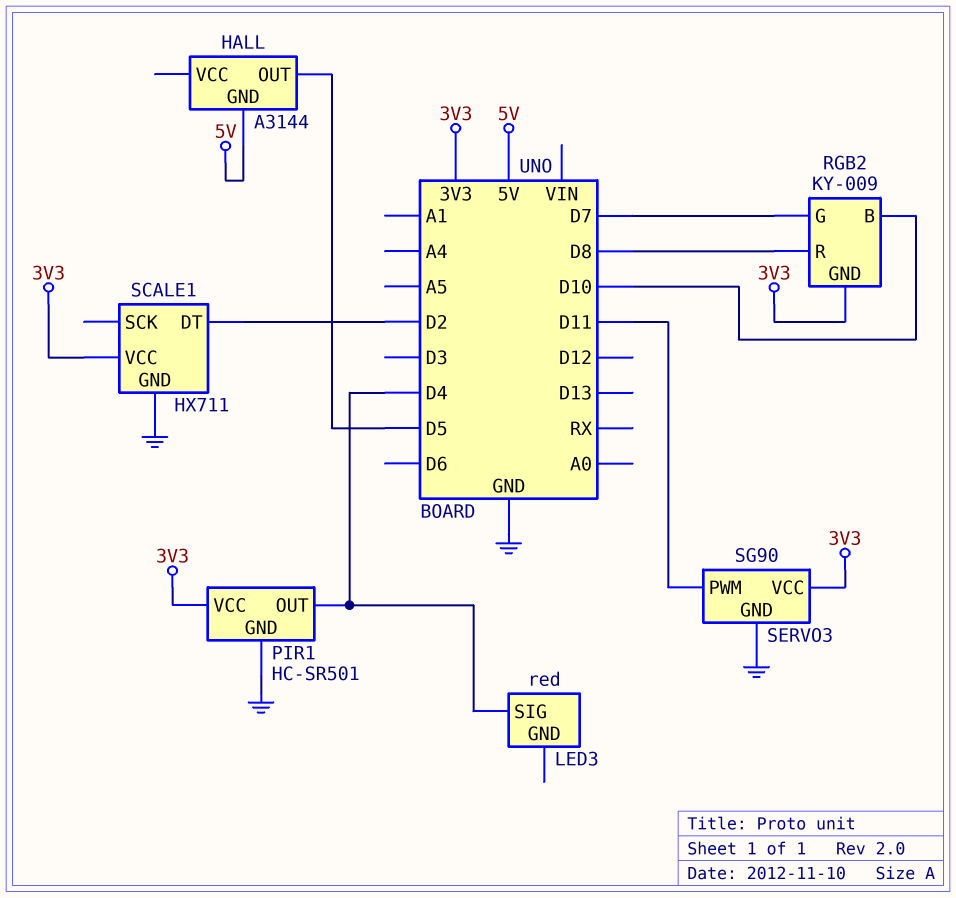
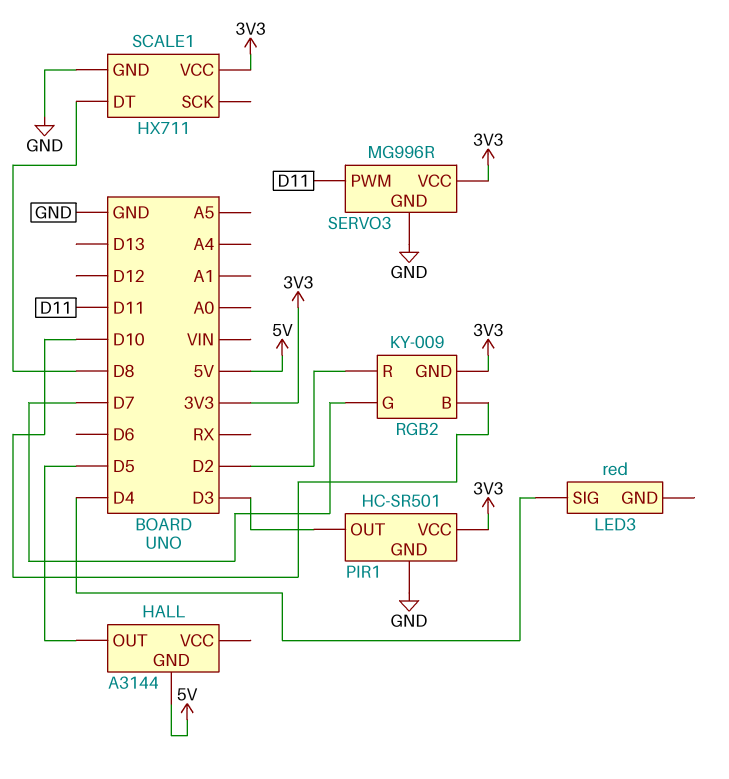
PIR1 pin OUT: D4 -> D3
RGB2 pin R: D8 -> D2
SCALE1 pin DT: D2 -> D8
SERVO3: SG90 -> MG996R

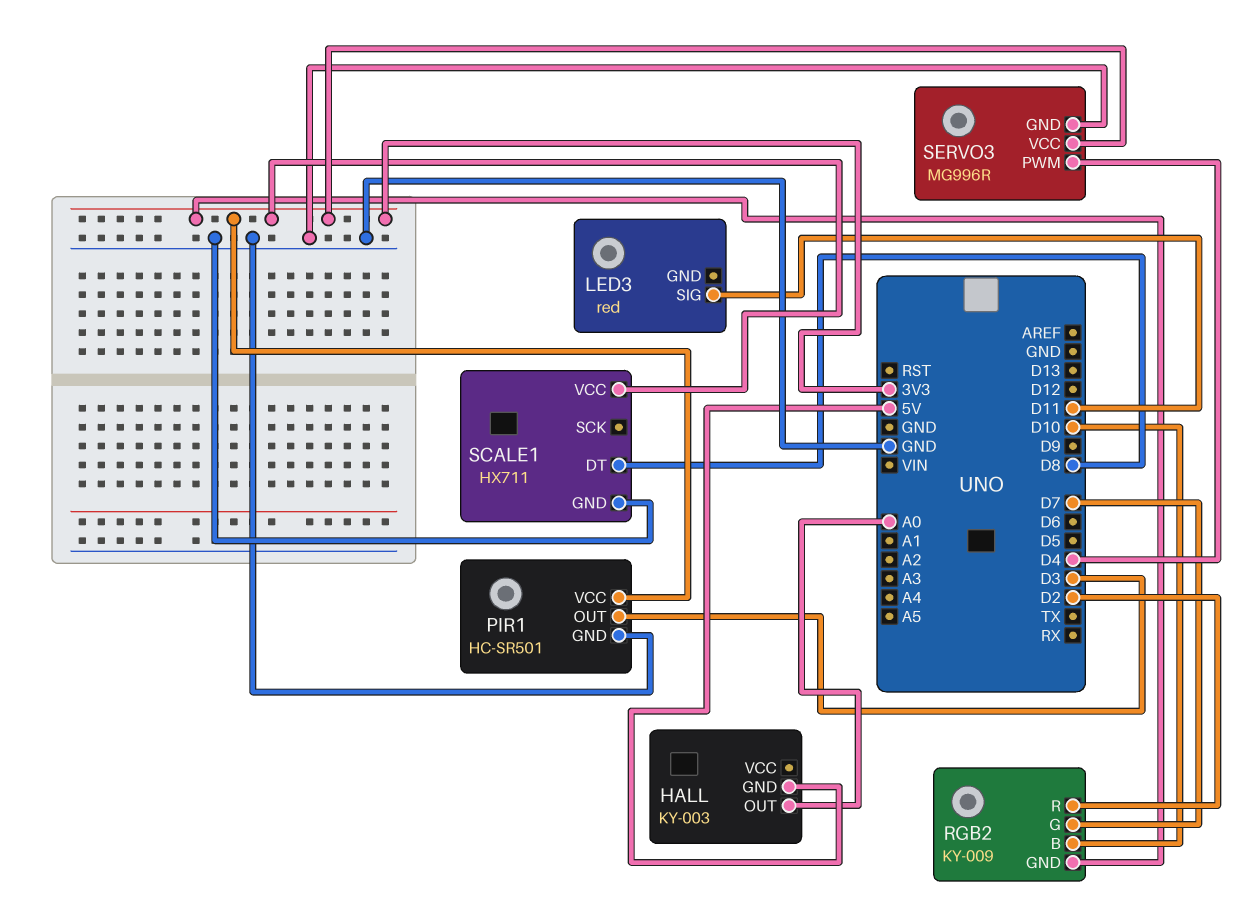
HALL: A3144 -> KY-003
HALL pin OUT: D5 -> A0
LED3 pin SIG: D4 -> D11
SERVO3 pin PWM: D11 -> D4

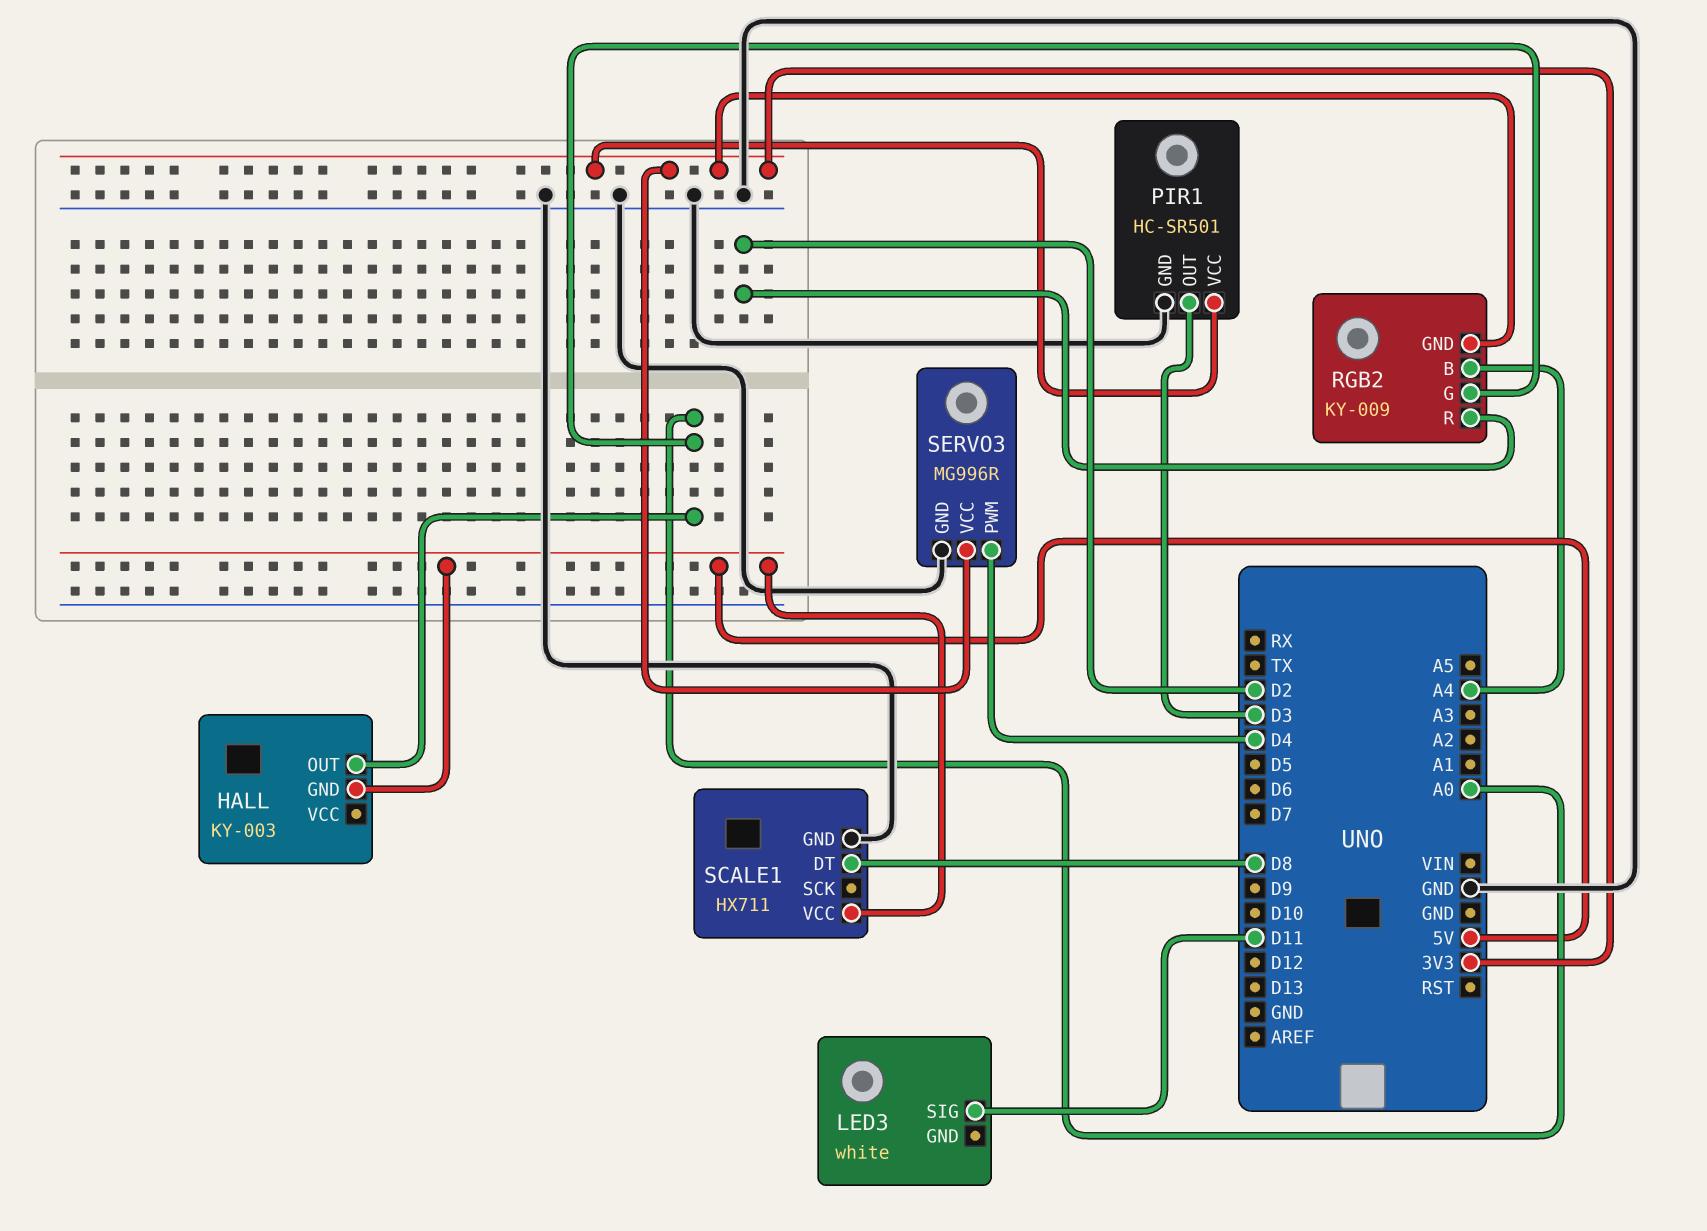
LED3: red -> white
RGB2 pin B: D10 -> A4
RGB2 pin G: D7 -> A0
SCALE1 pin VCC: 3V3 -> 5V

